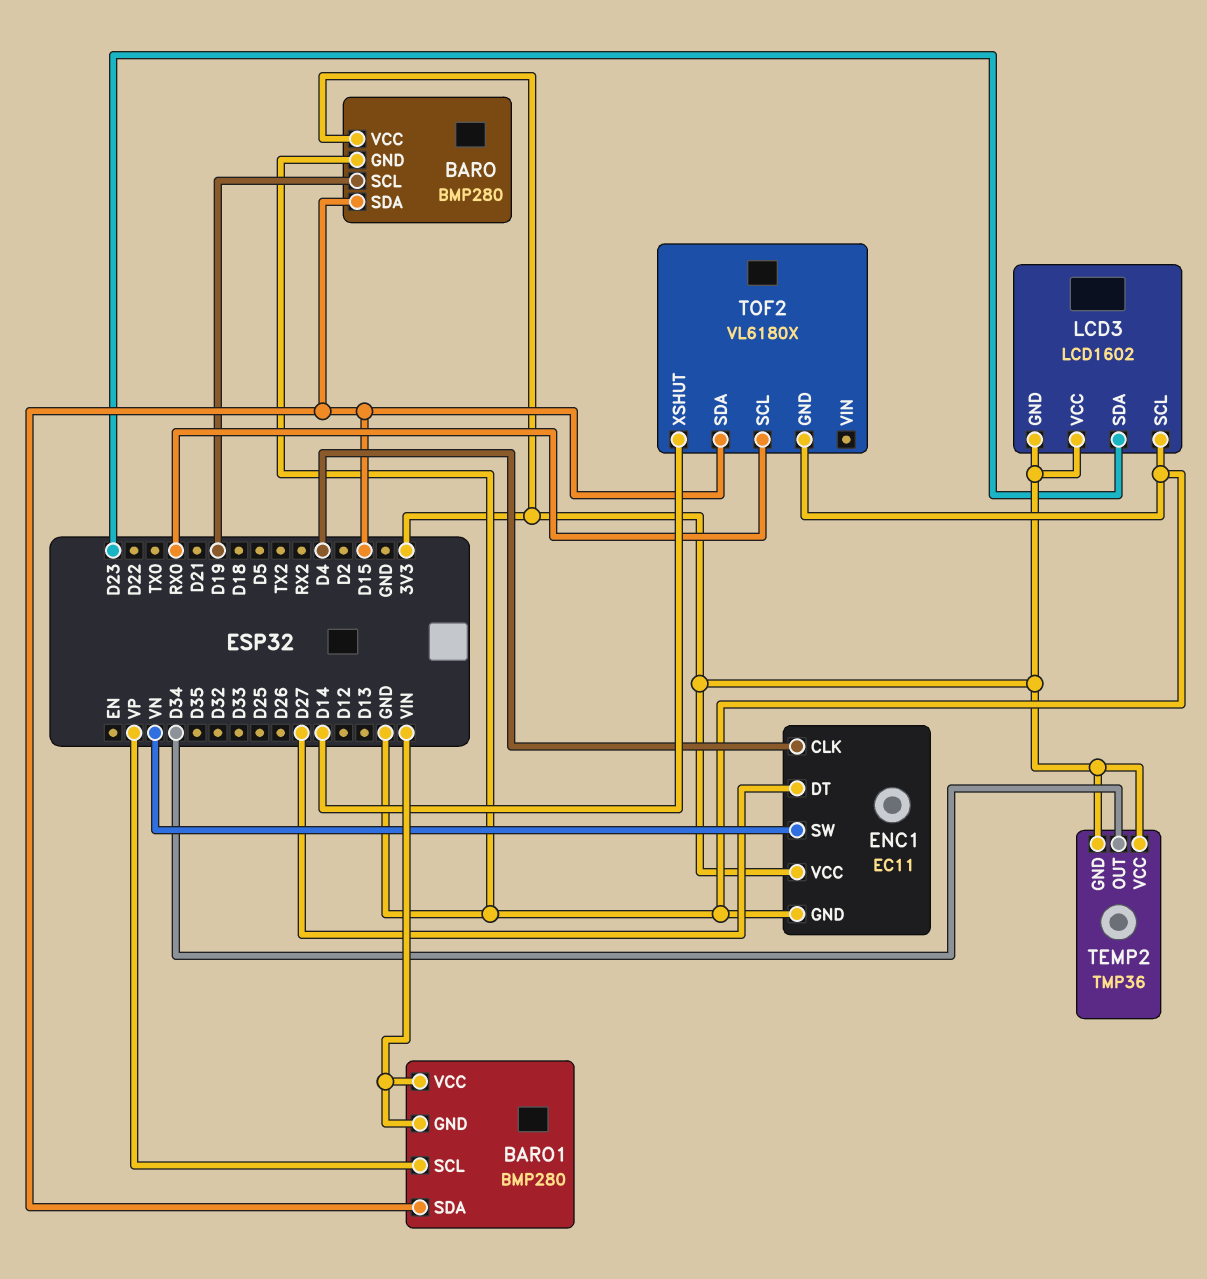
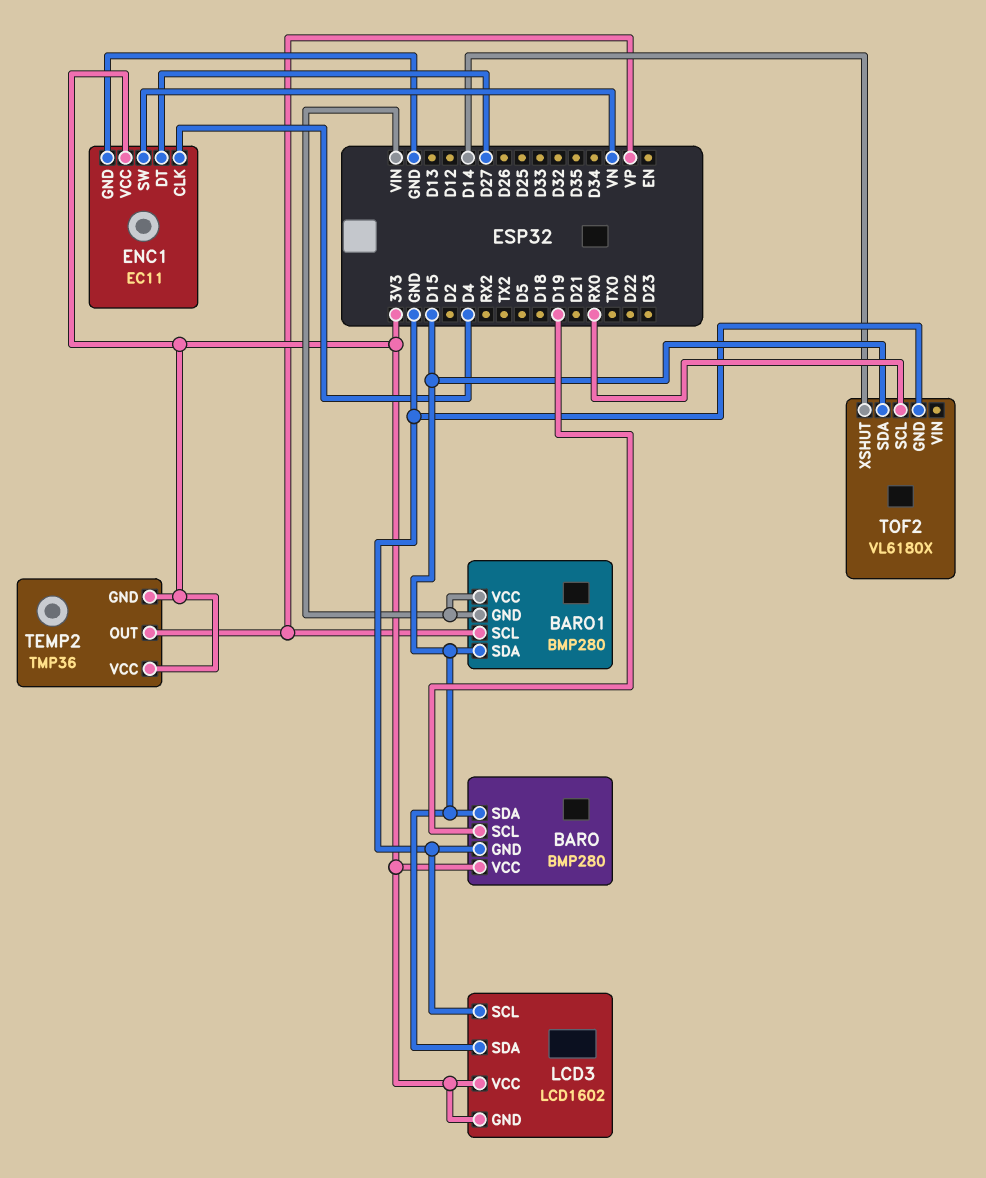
LCD3 pin SDA: D23 -> D15
TEMP2 pin OUT: D34 -> VP

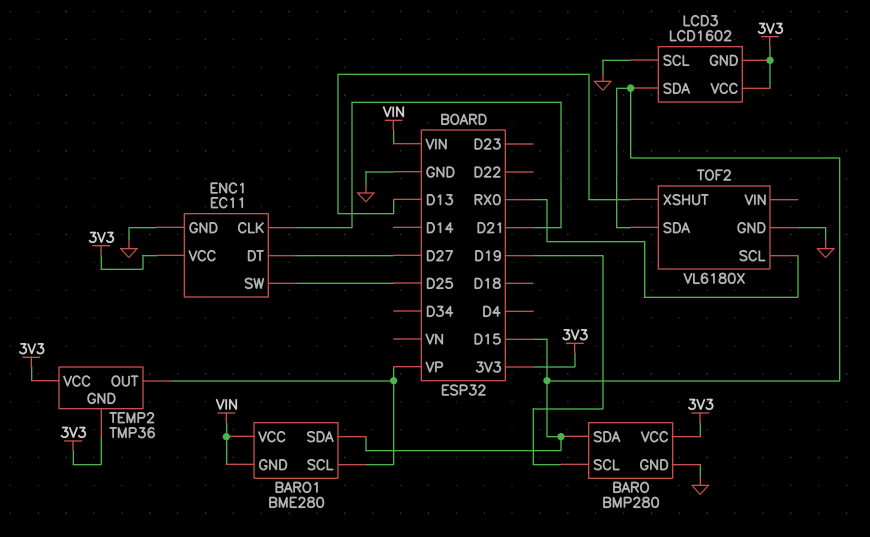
BARO1: BMP280 -> BME280
ENC1 pin CLK: D4 -> D21
ENC1 pin SW: VN -> D25
TOF2 pin XSHUT: D14 -> D13

